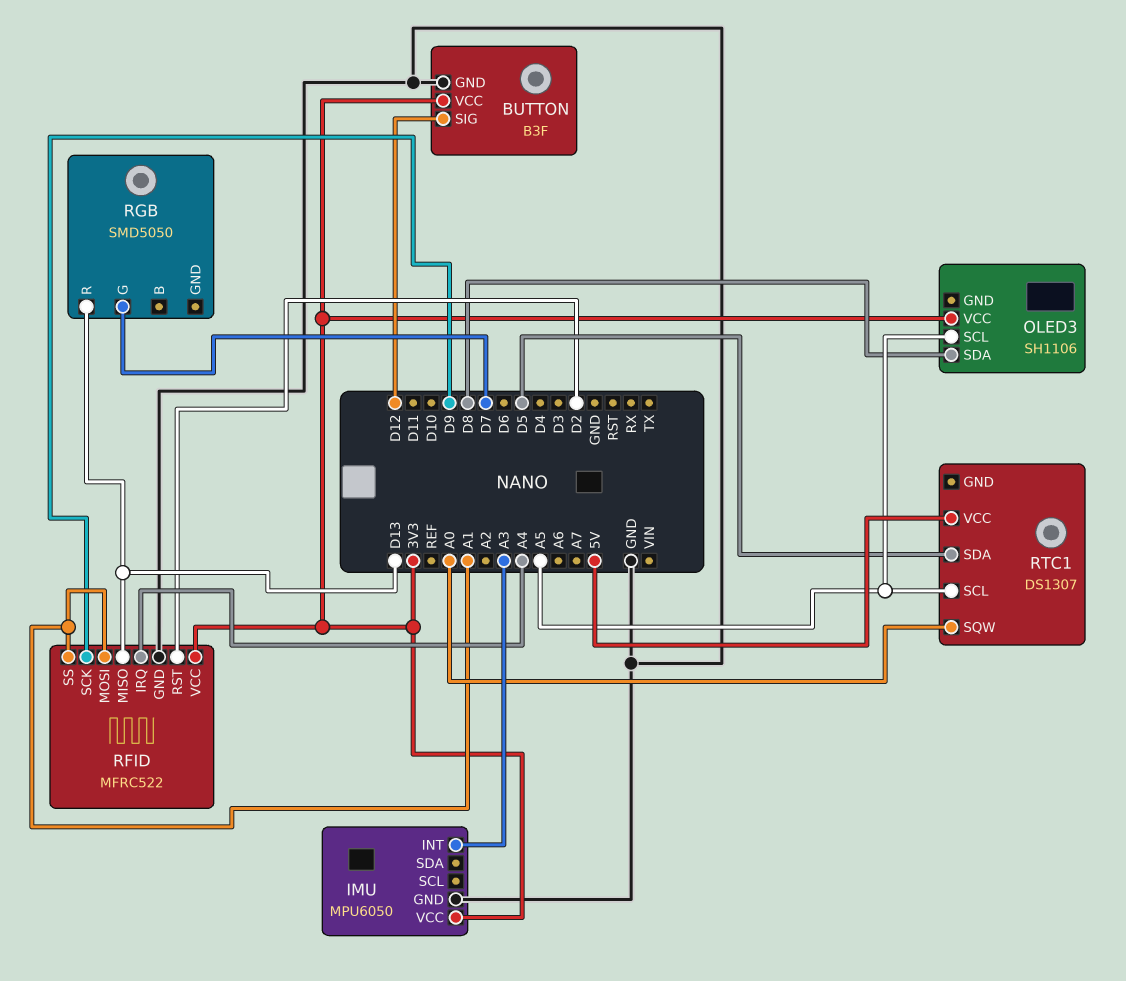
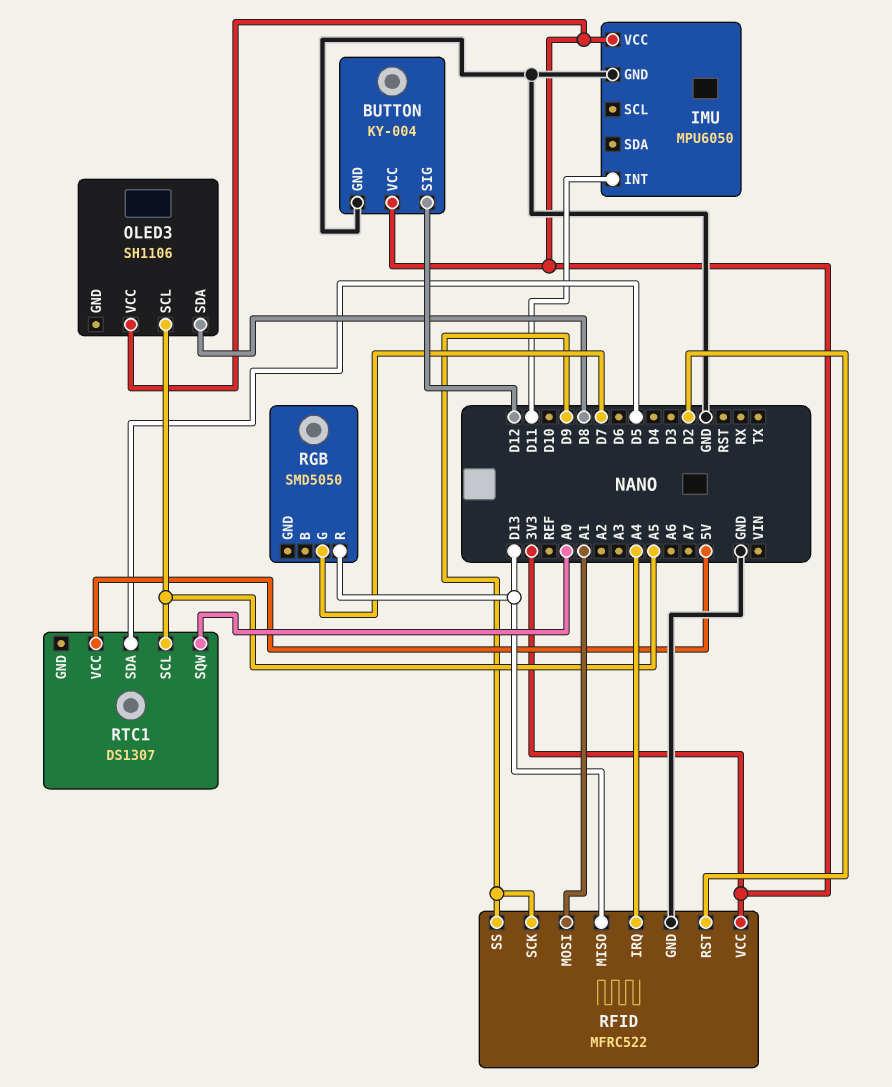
BUTTON: B3F -> KY-004
IMU pin INT: A3 -> D11
RFID pin SS: A1 -> D9

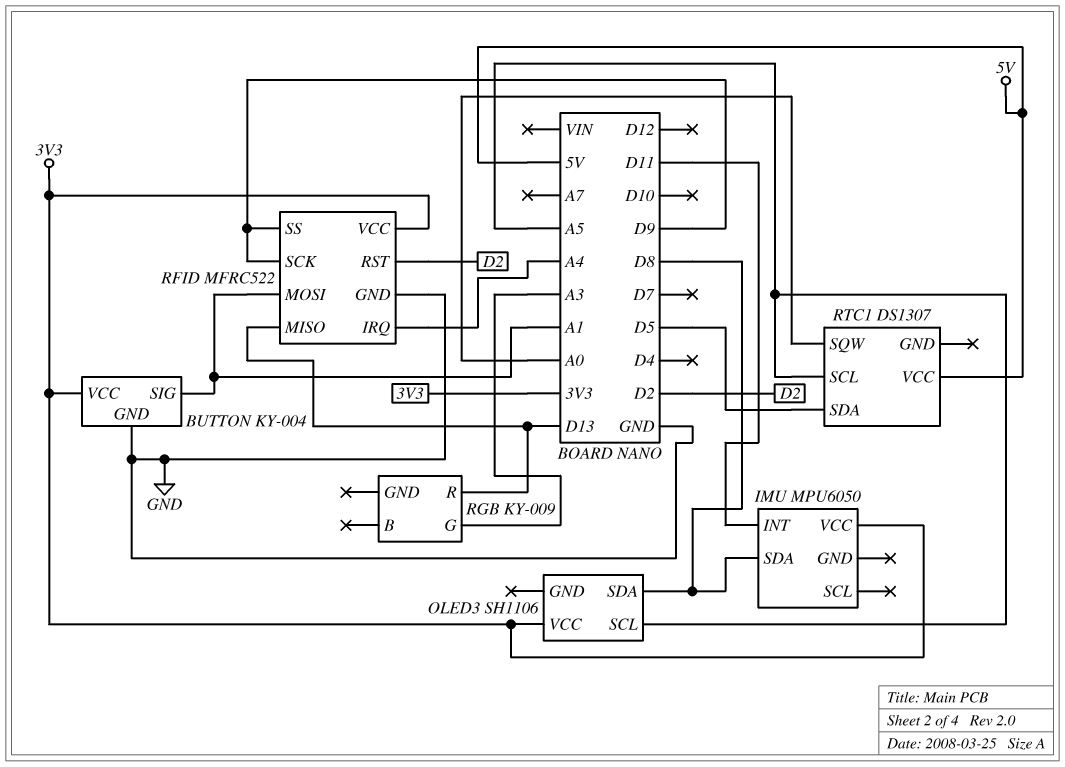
BUTTON pin SIG: D12 -> A1
IMU pin GND: GND -> none
IMU pin SDA: none -> D8
RGB: SMD5050 -> KY-009
RGB pin G: D7 -> A3

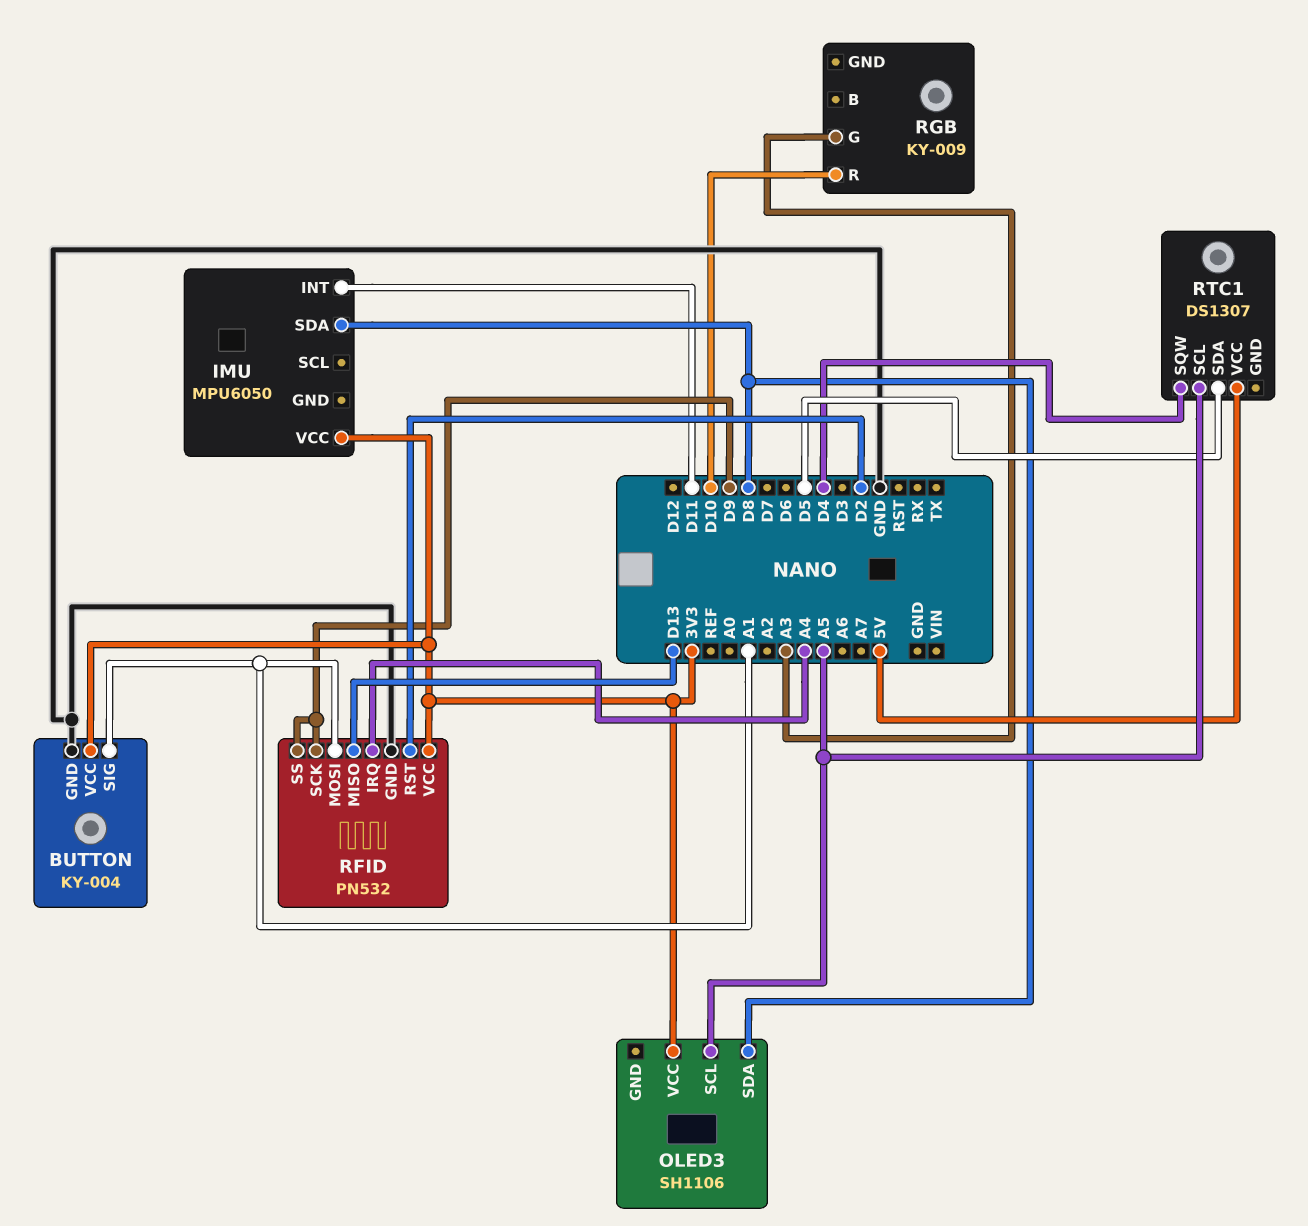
RFID: MFRC522 -> PN532
RGB pin R: D13 -> D10
RTC1 pin SQW: A0 -> D4

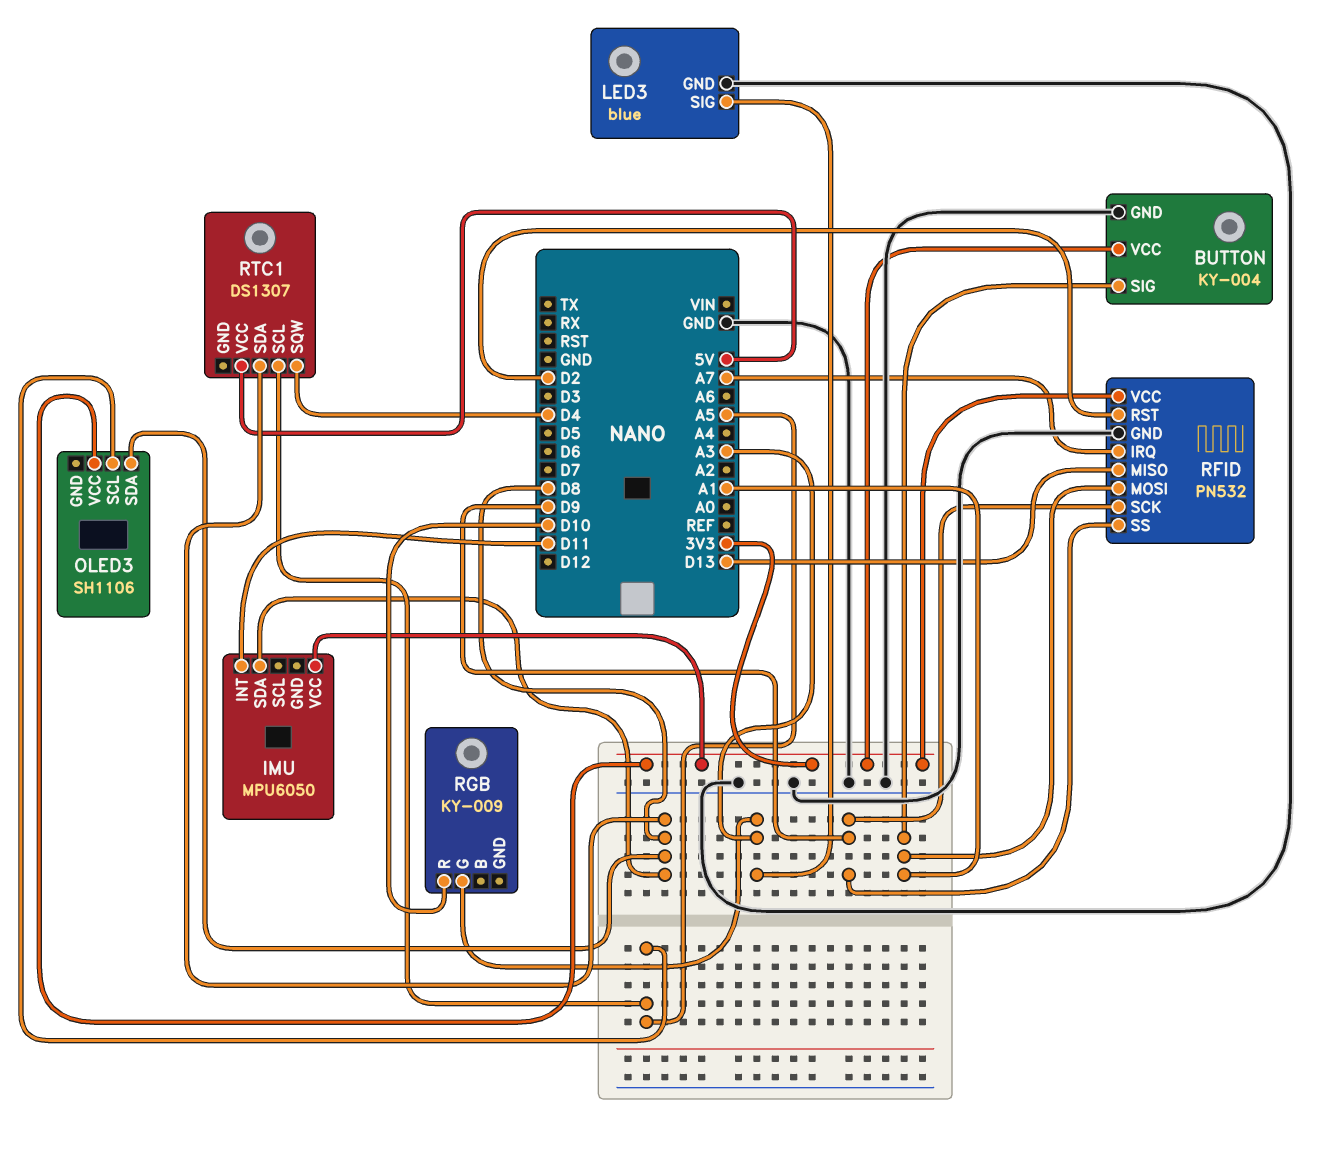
LED3: none -> blue
LED3 pin GND: none -> GND
LED3 pin SIG: none -> A3
RFID pin IRQ: A4 -> A7
RTC1 pin SDA: D5 -> D8

